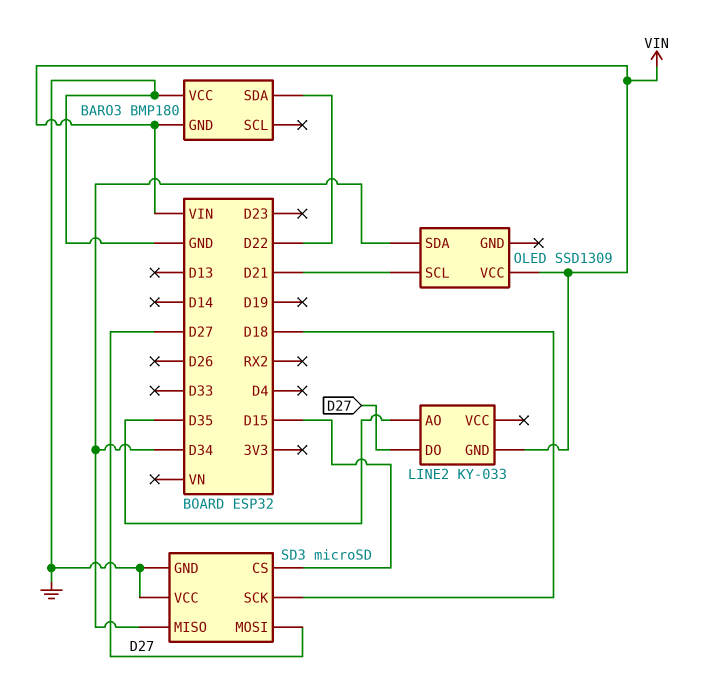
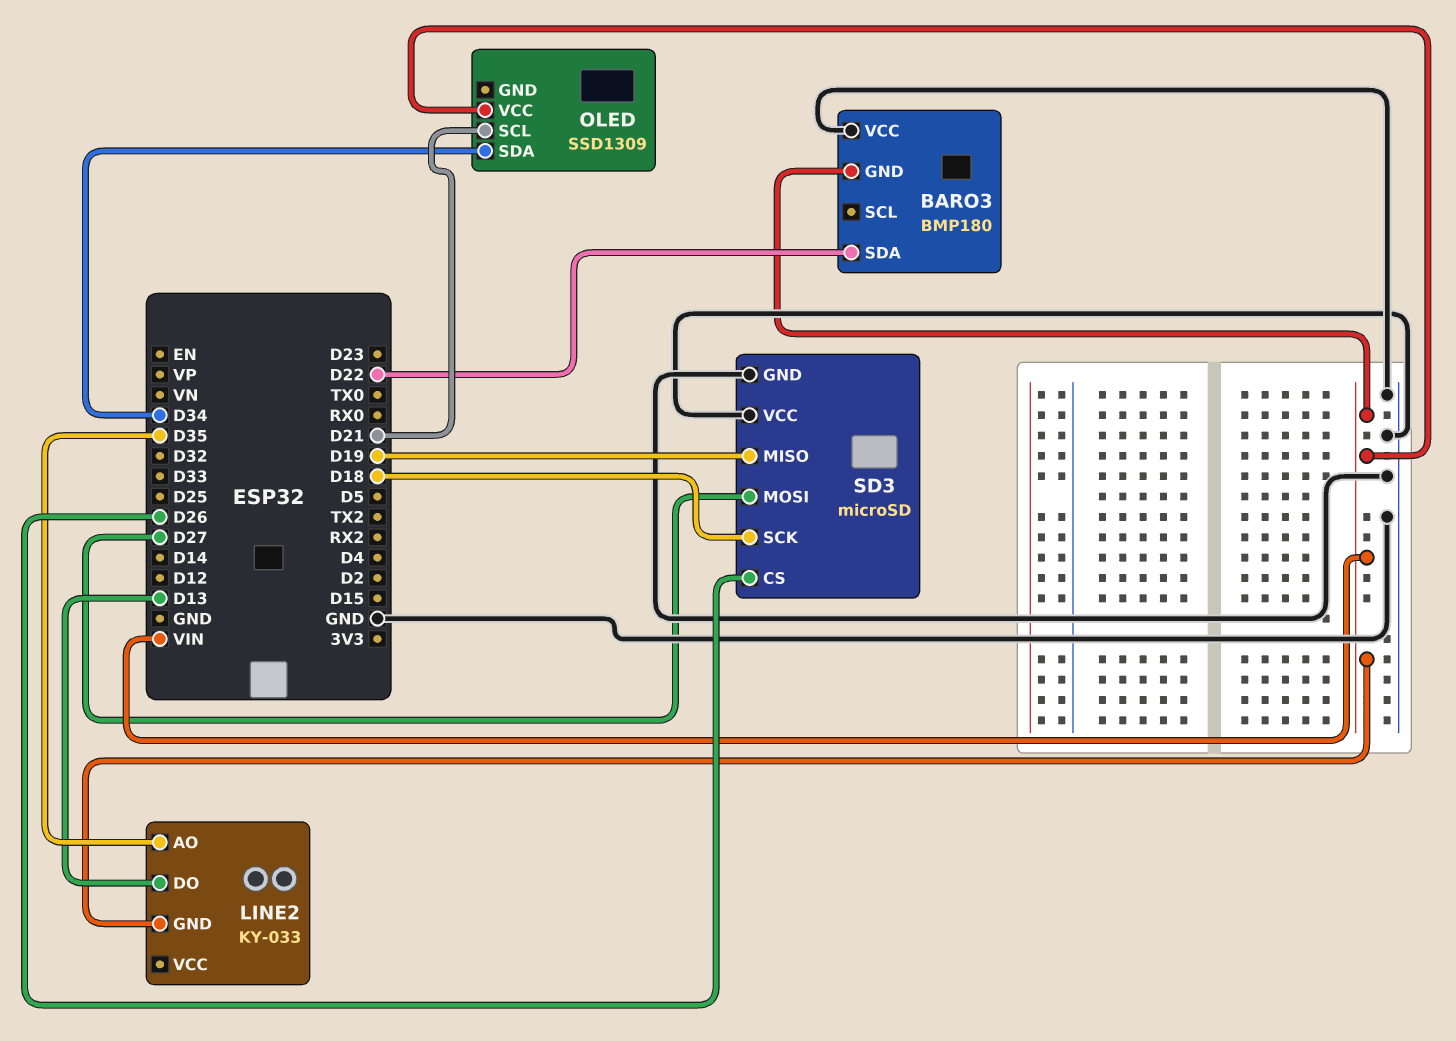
LINE2 pin DO: D27 -> D13
SD3 pin CS: D15 -> D26
SD3 pin MISO: D34 -> D19

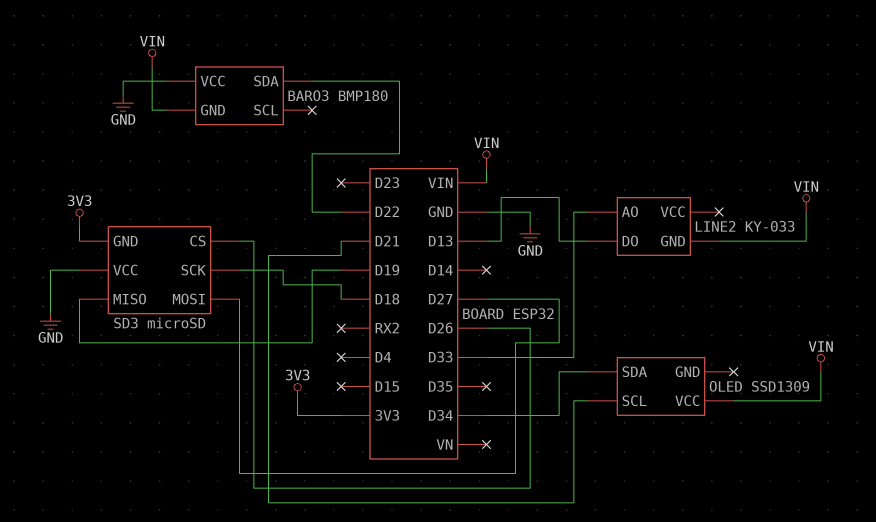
LINE2 pin AO: D35 -> D33
SD3 pin GND: GND -> 3V3

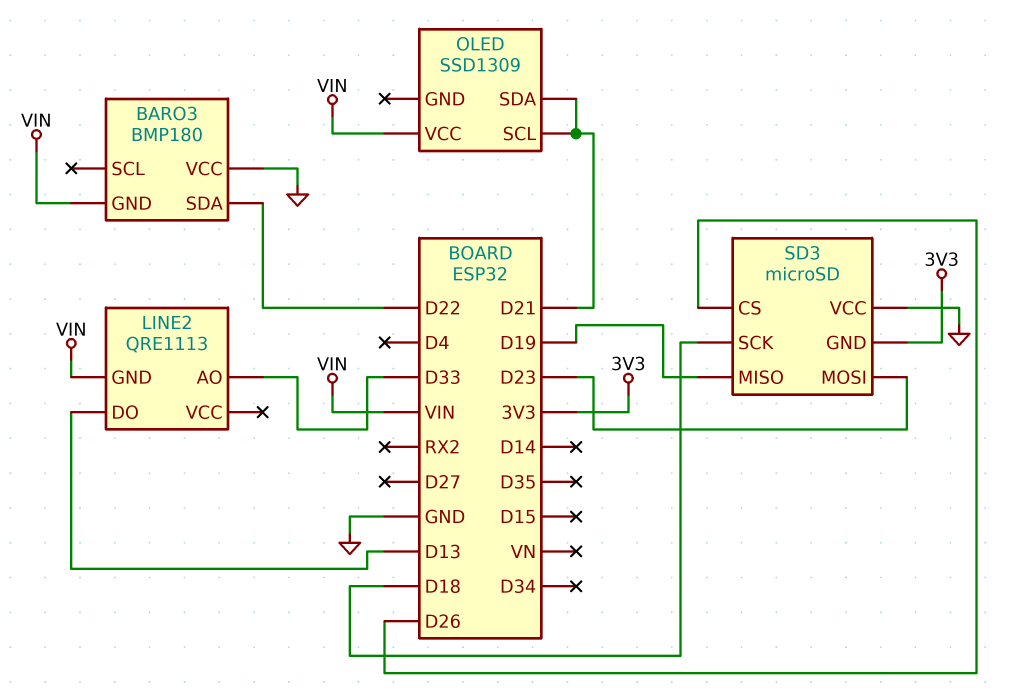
LINE2: KY-033 -> QRE1113
OLED pin SDA: D34 -> D21
SD3 pin MOSI: D27 -> D23

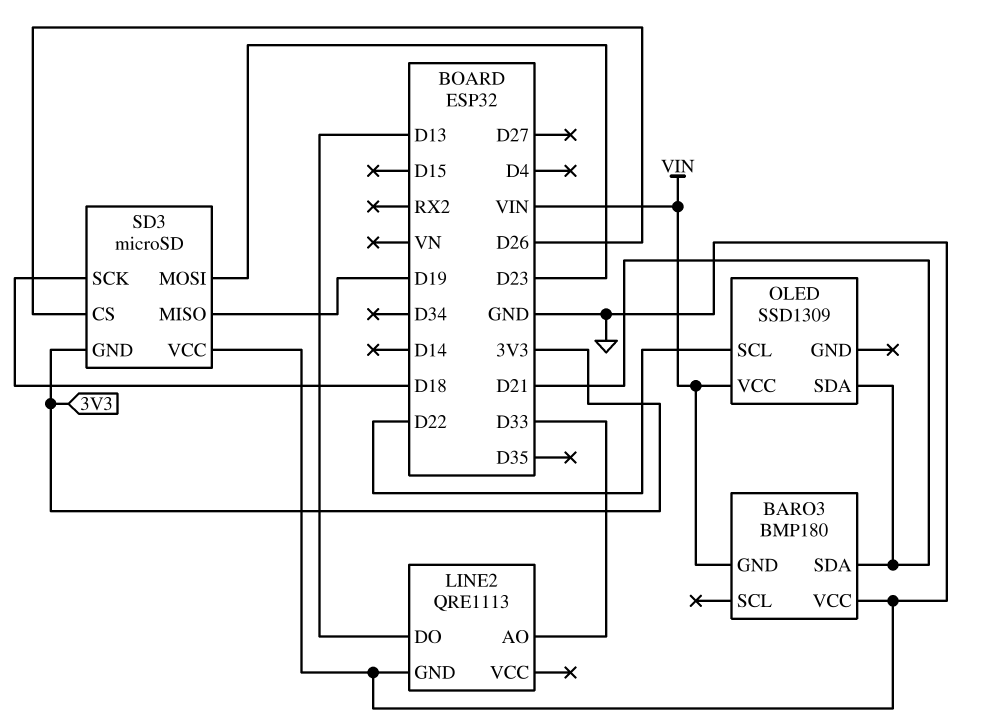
BARO3 pin SDA: D22 -> D21
LINE2 pin GND: VIN -> GND
OLED pin SCL: D21 -> D22

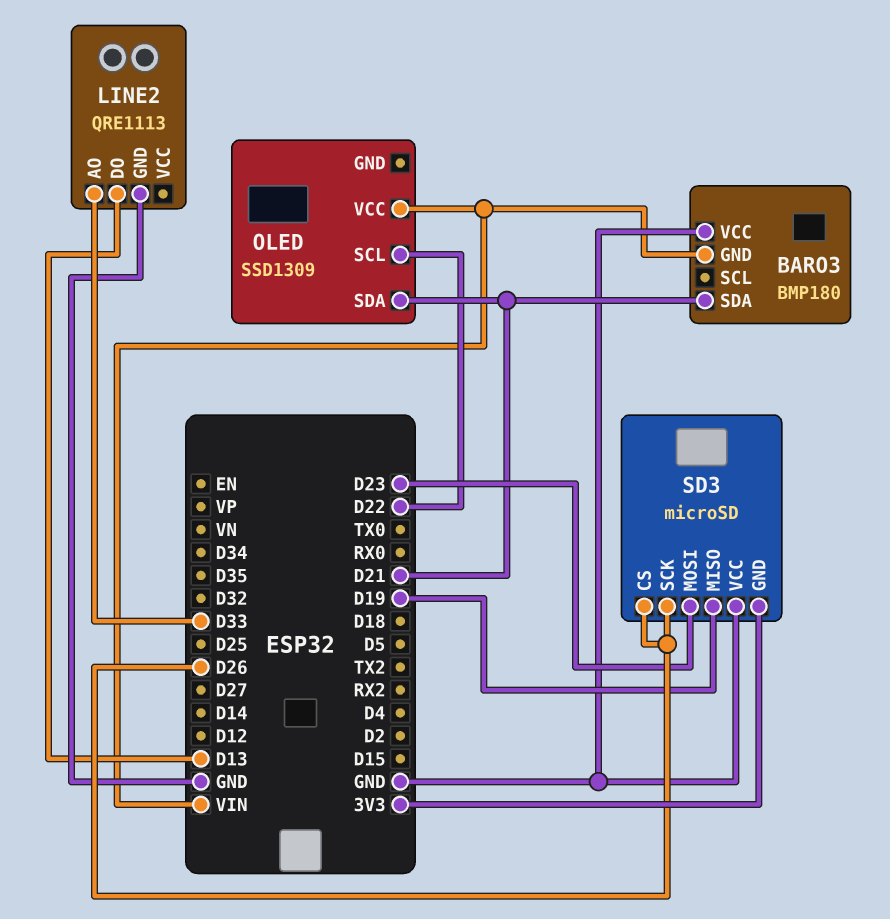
SD3 pin SCK: D18 -> D26

